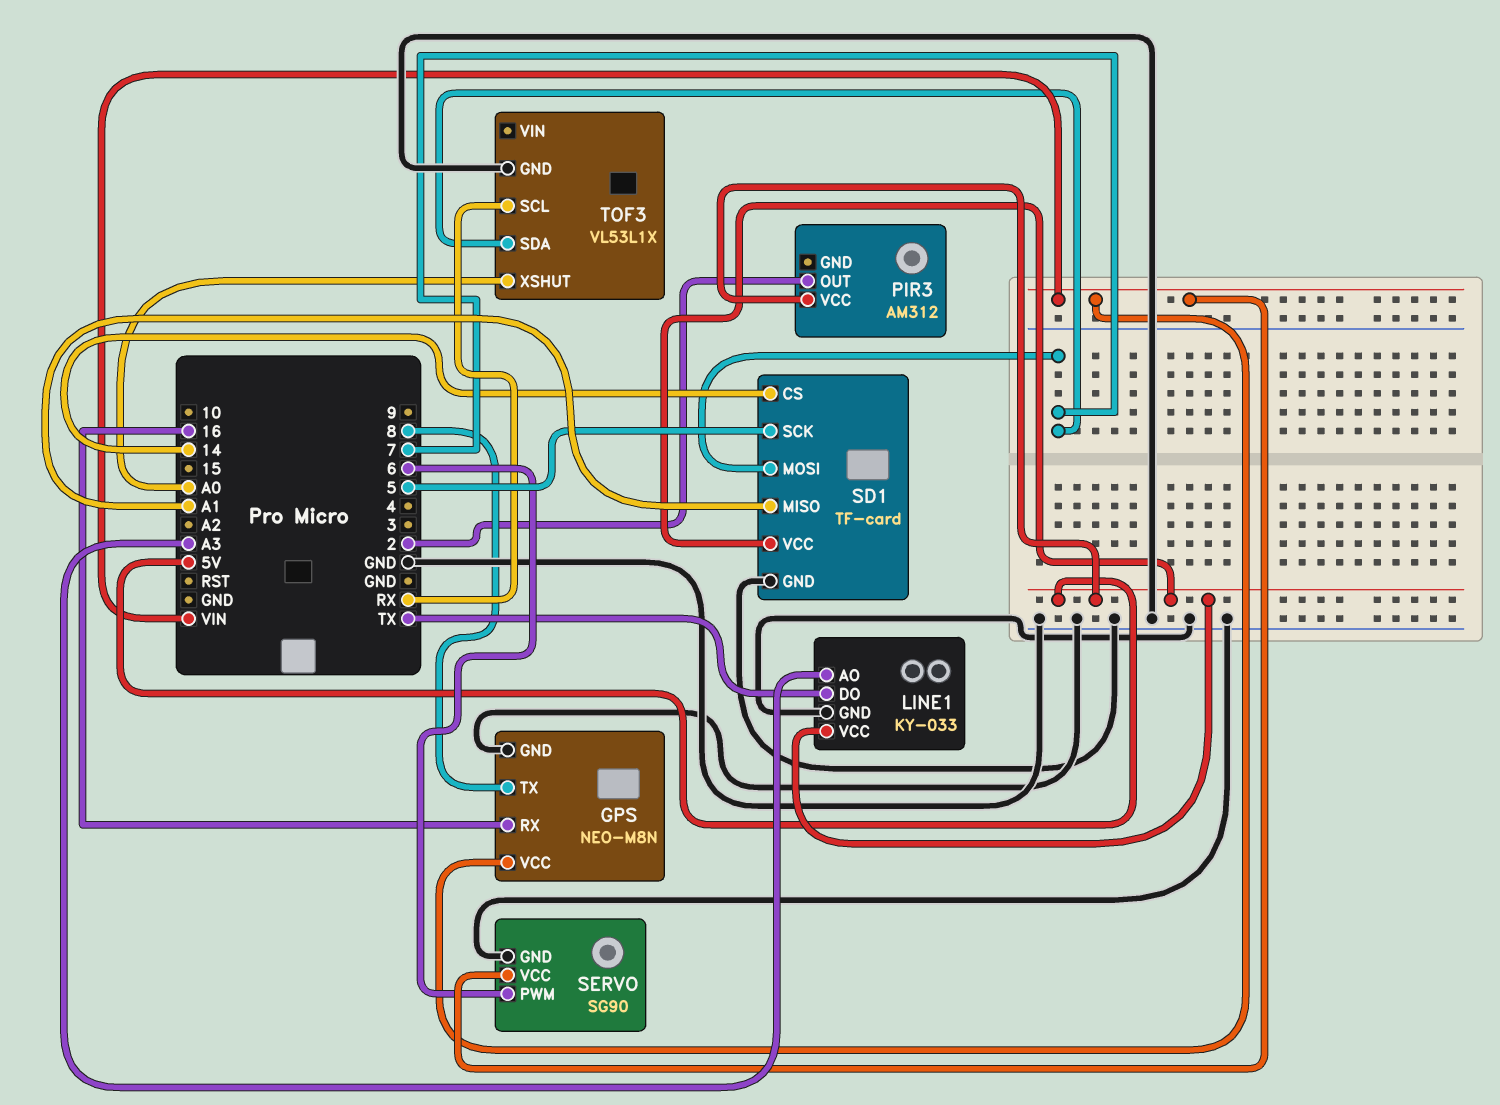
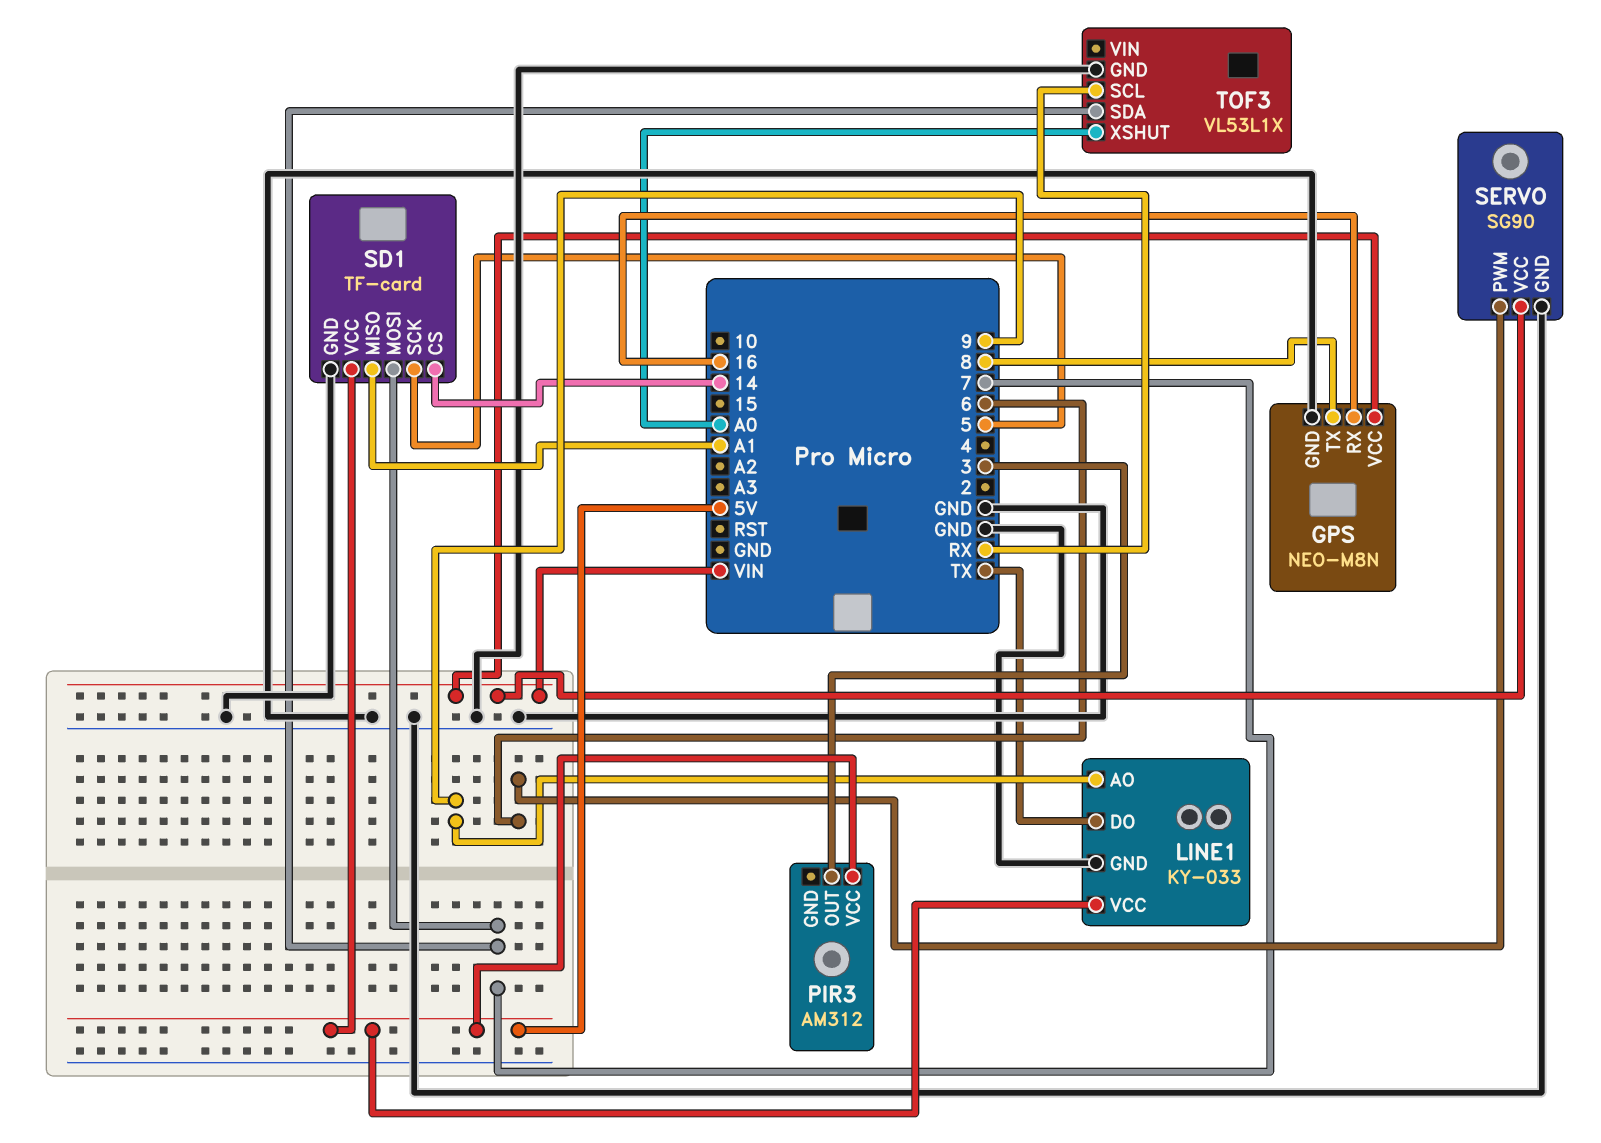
LINE1 pin AO: A3 -> 9
PIR3 pin OUT: 2 -> 3

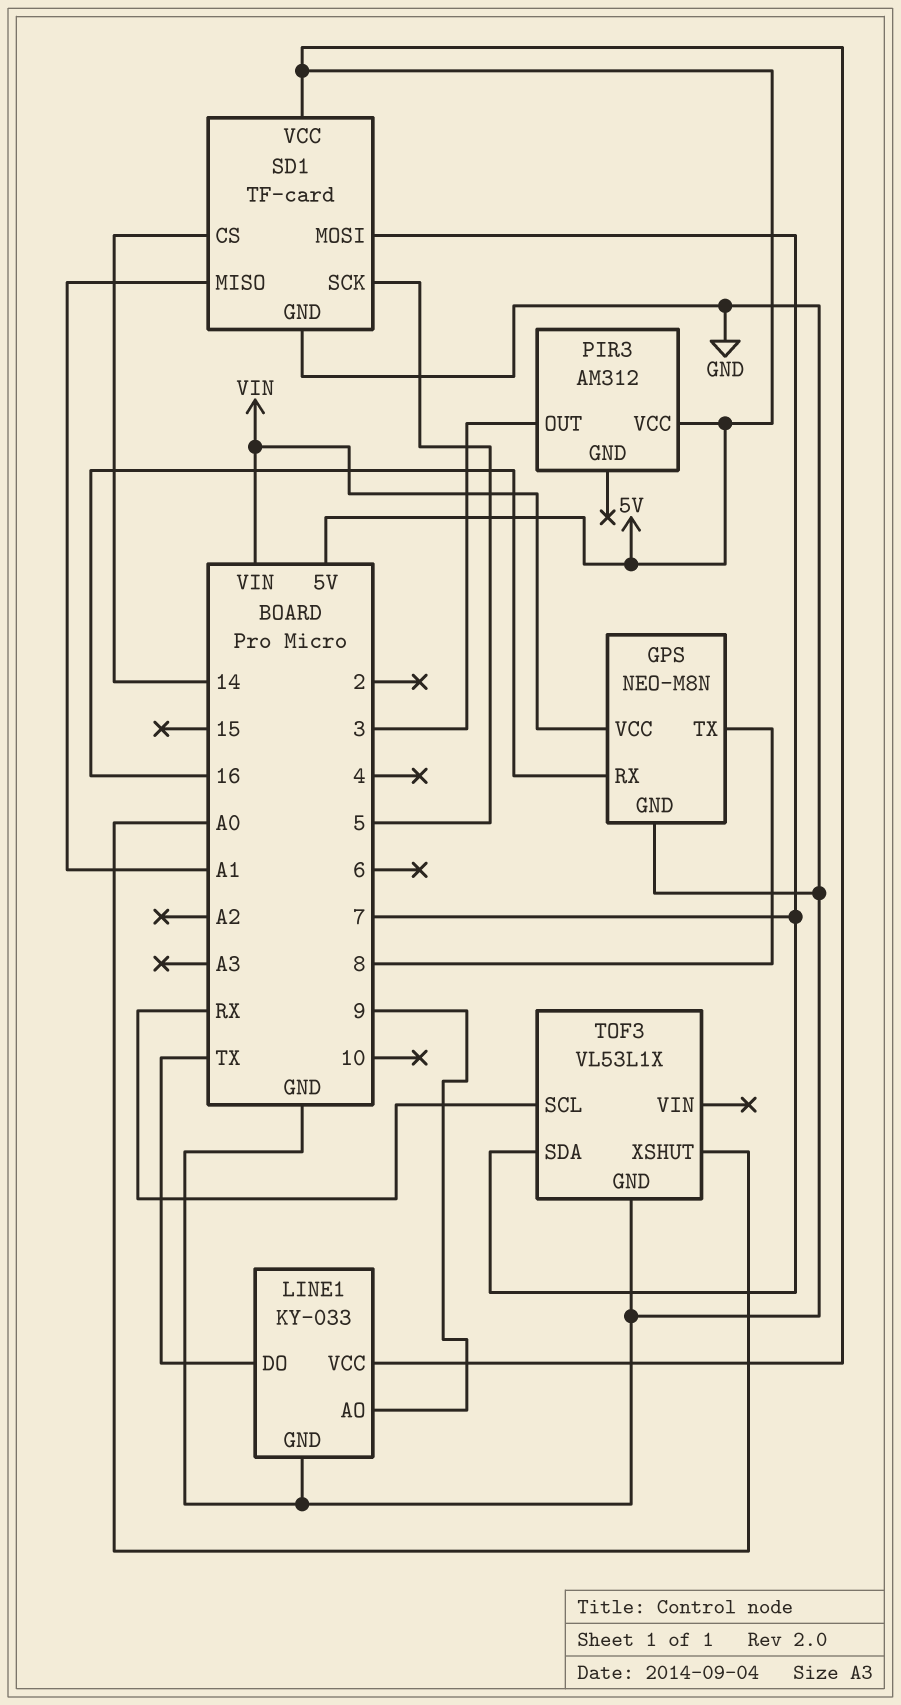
SERVO: SG90 -> none
SERVO pin GND: GND -> none
SERVO pin PWM: 6 -> none
SERVO pin VCC: VIN -> none

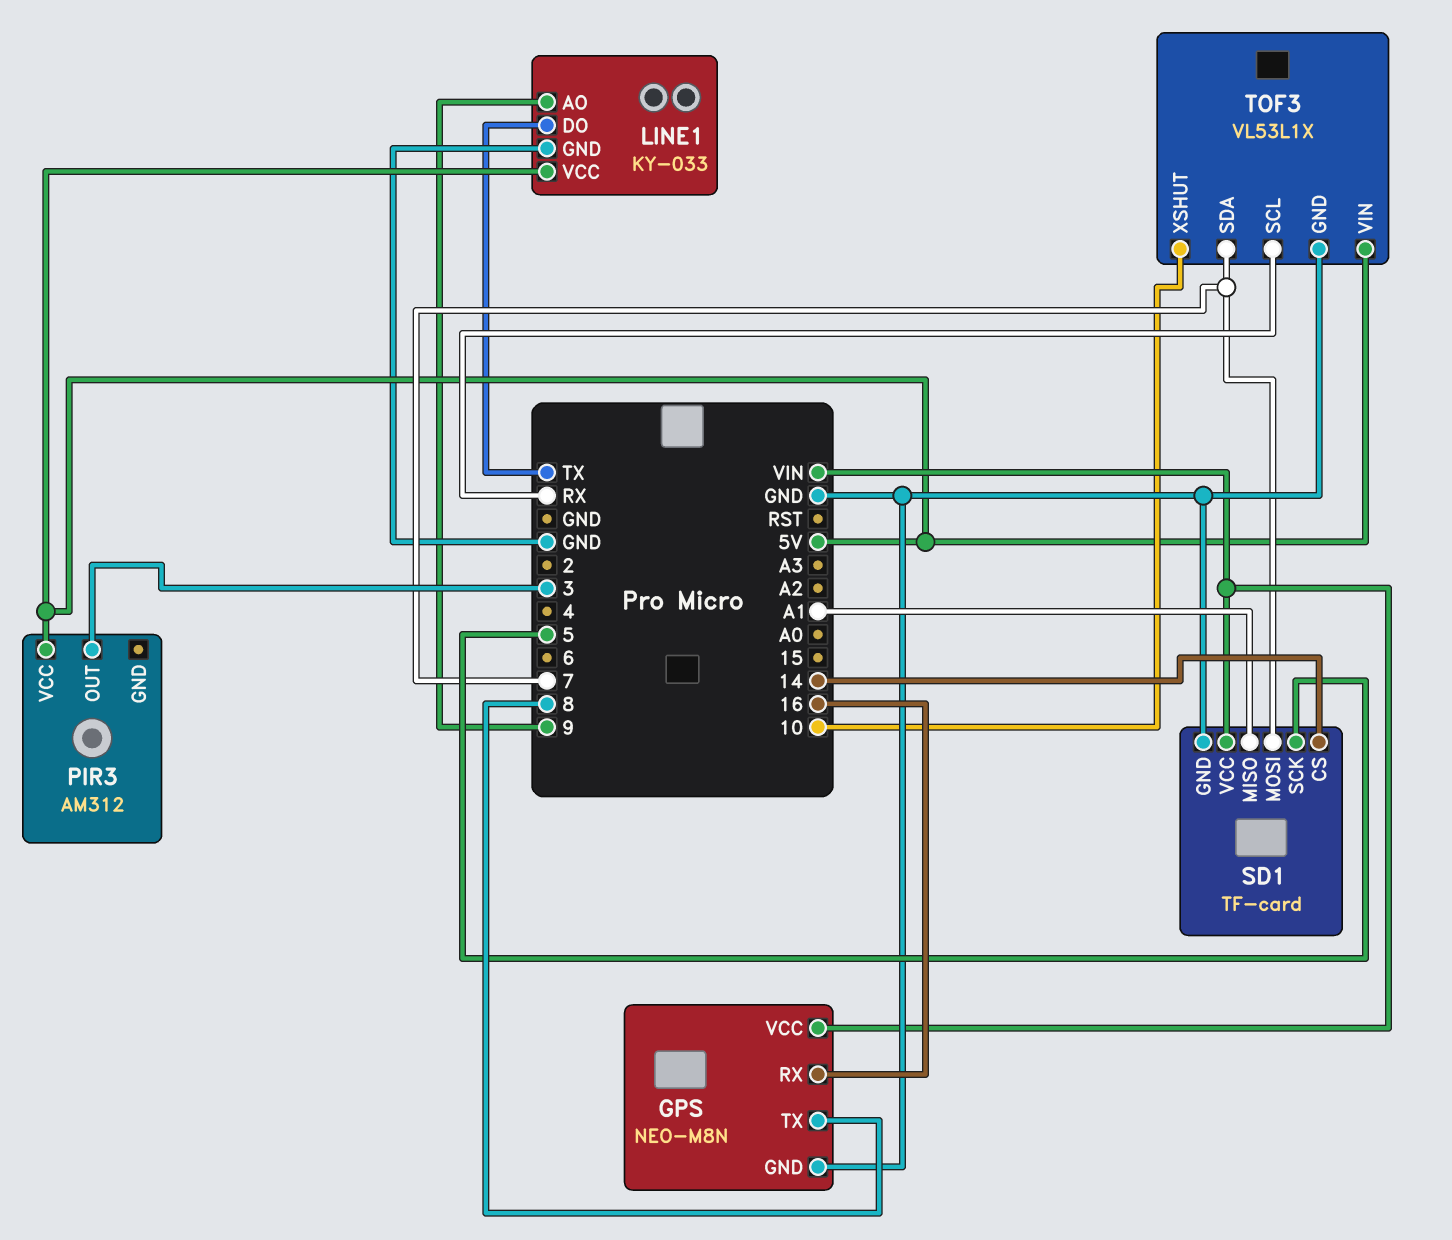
SD1 pin VCC: 5V -> VIN
TOF3 pin VIN: none -> 5V
TOF3 pin XSHUT: A0 -> 10

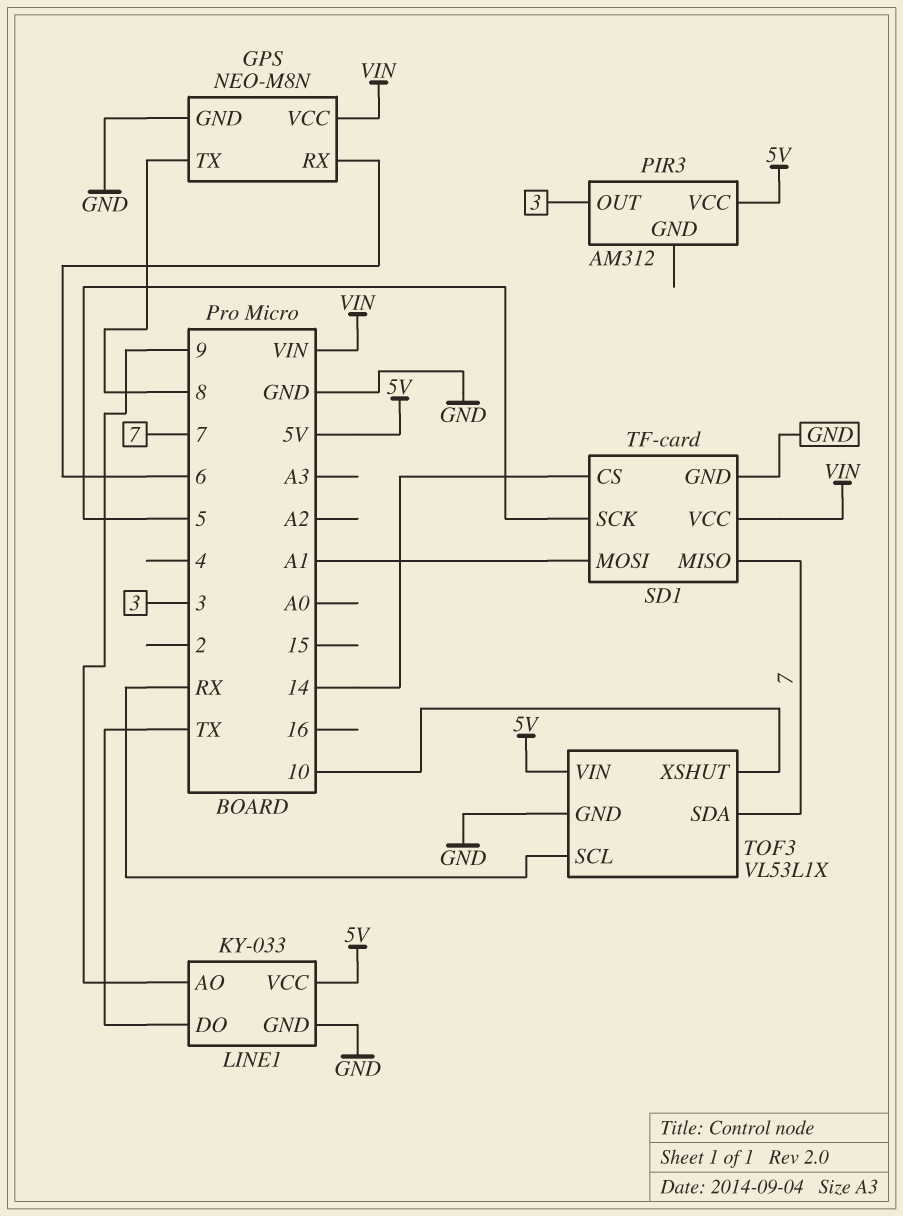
GPS pin RX: 16 -> 6
SD1 pin MISO: A1 -> 7
SD1 pin MOSI: 7 -> A1

